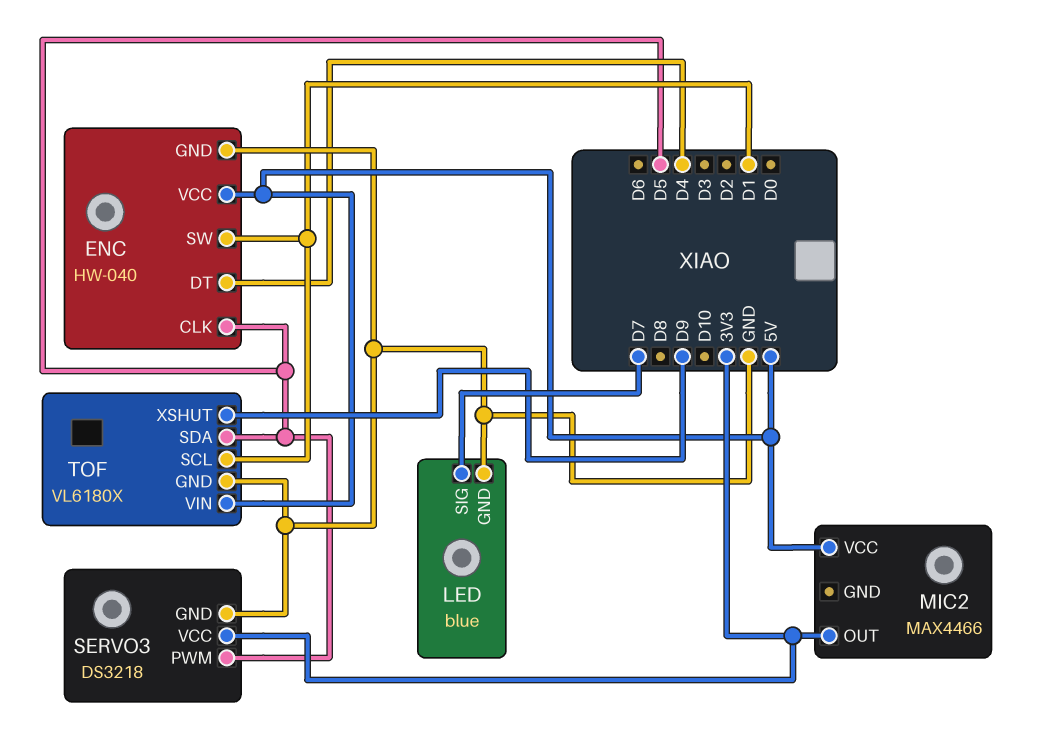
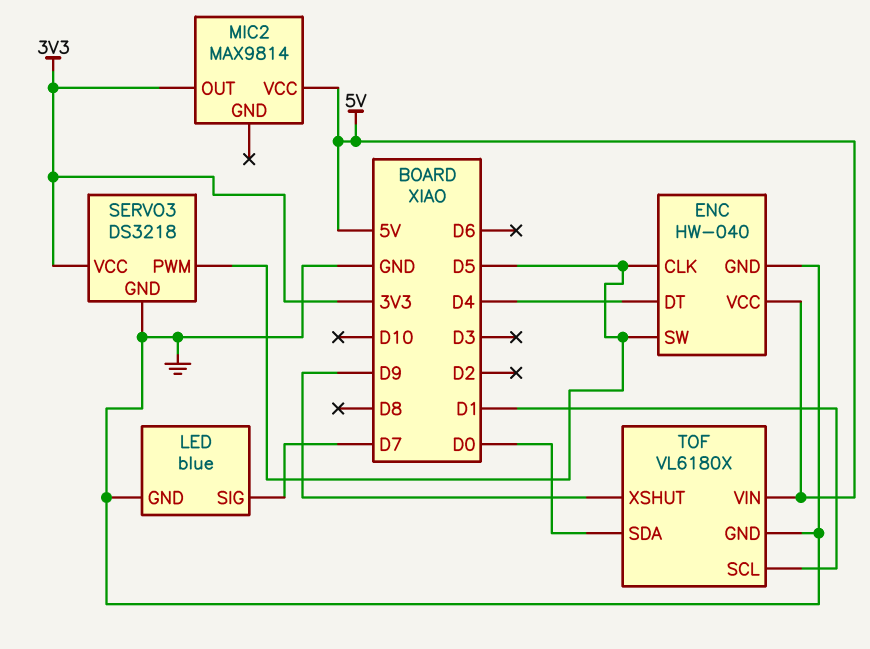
ENC pin SW: D1 -> D5
MIC2: MAX4466 -> MAX9814
TOF pin SDA: D5 -> D0

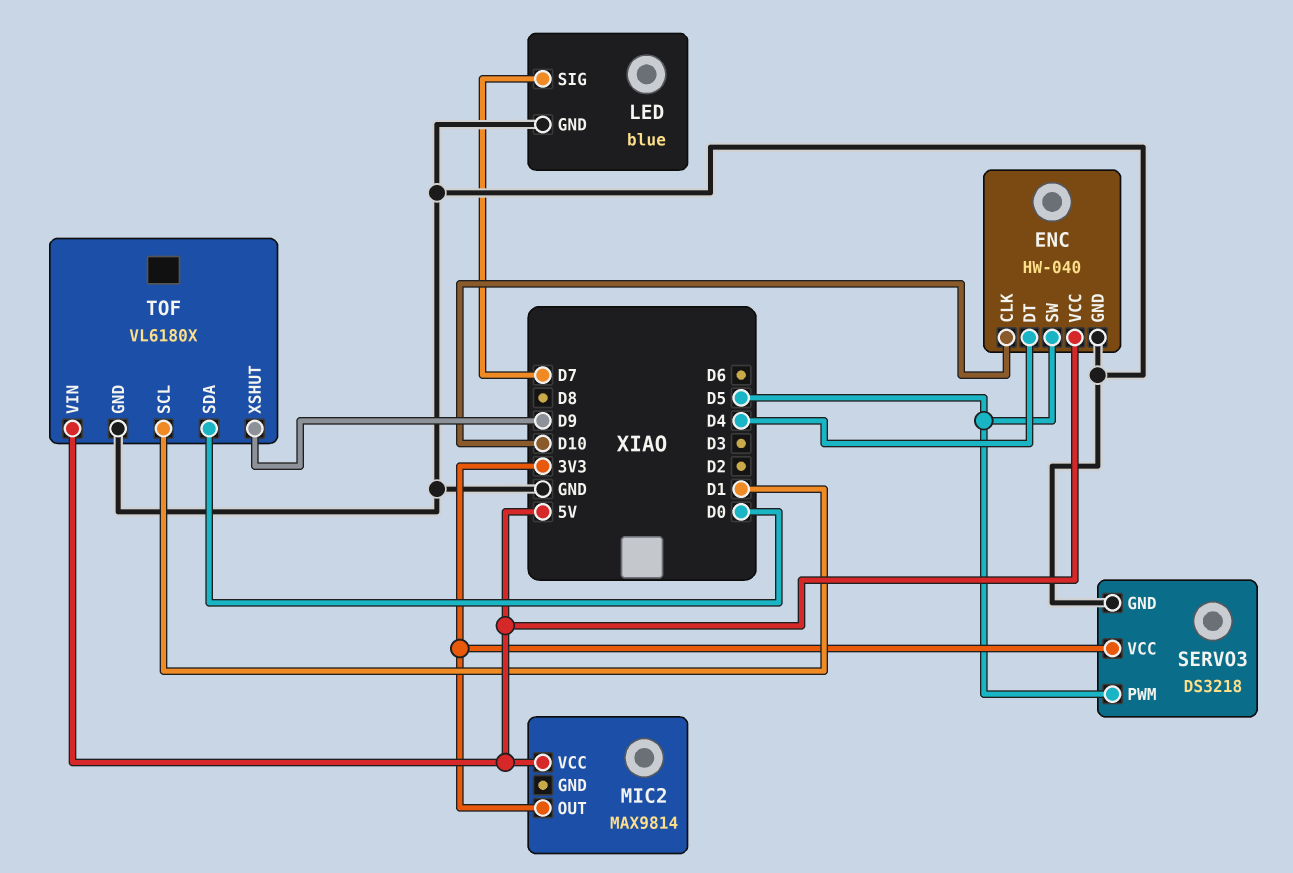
ENC pin CLK: D5 -> D10

